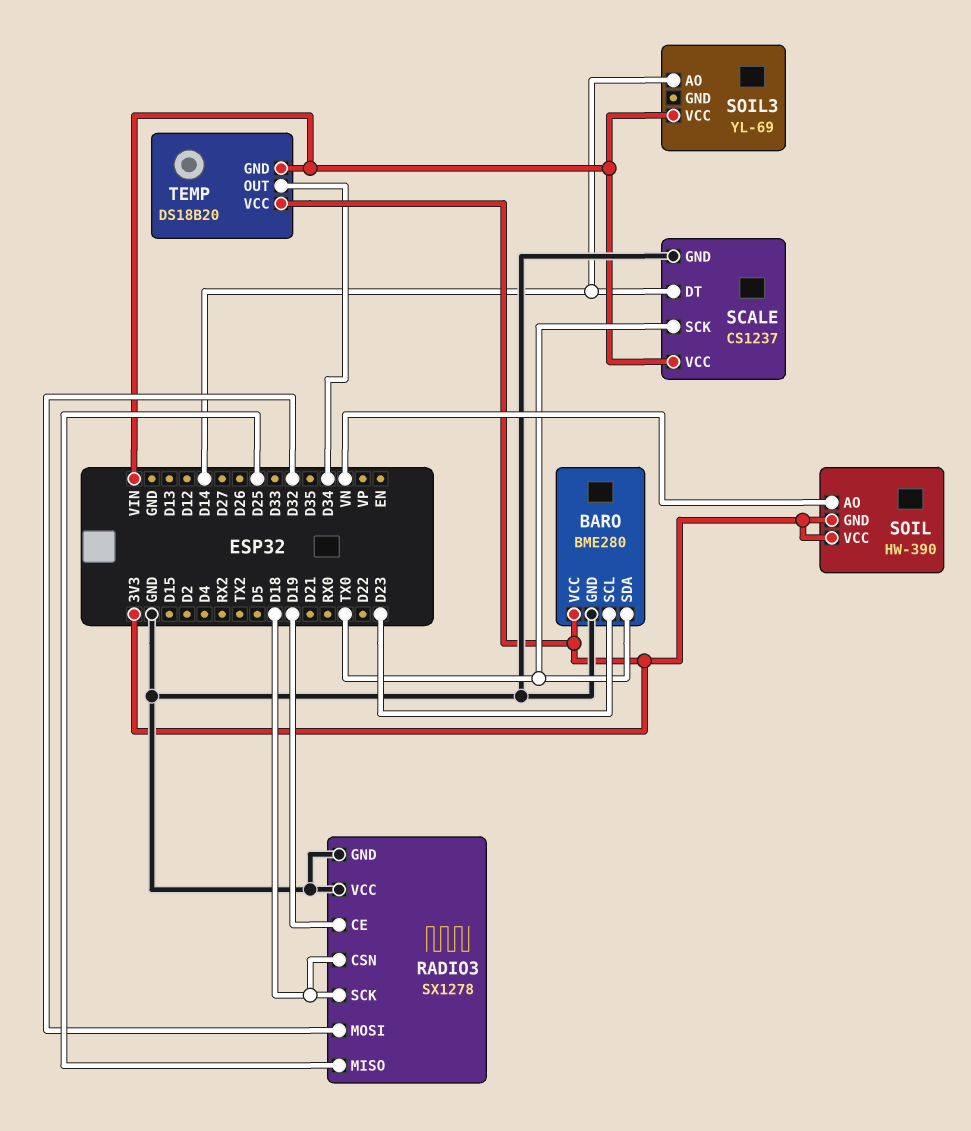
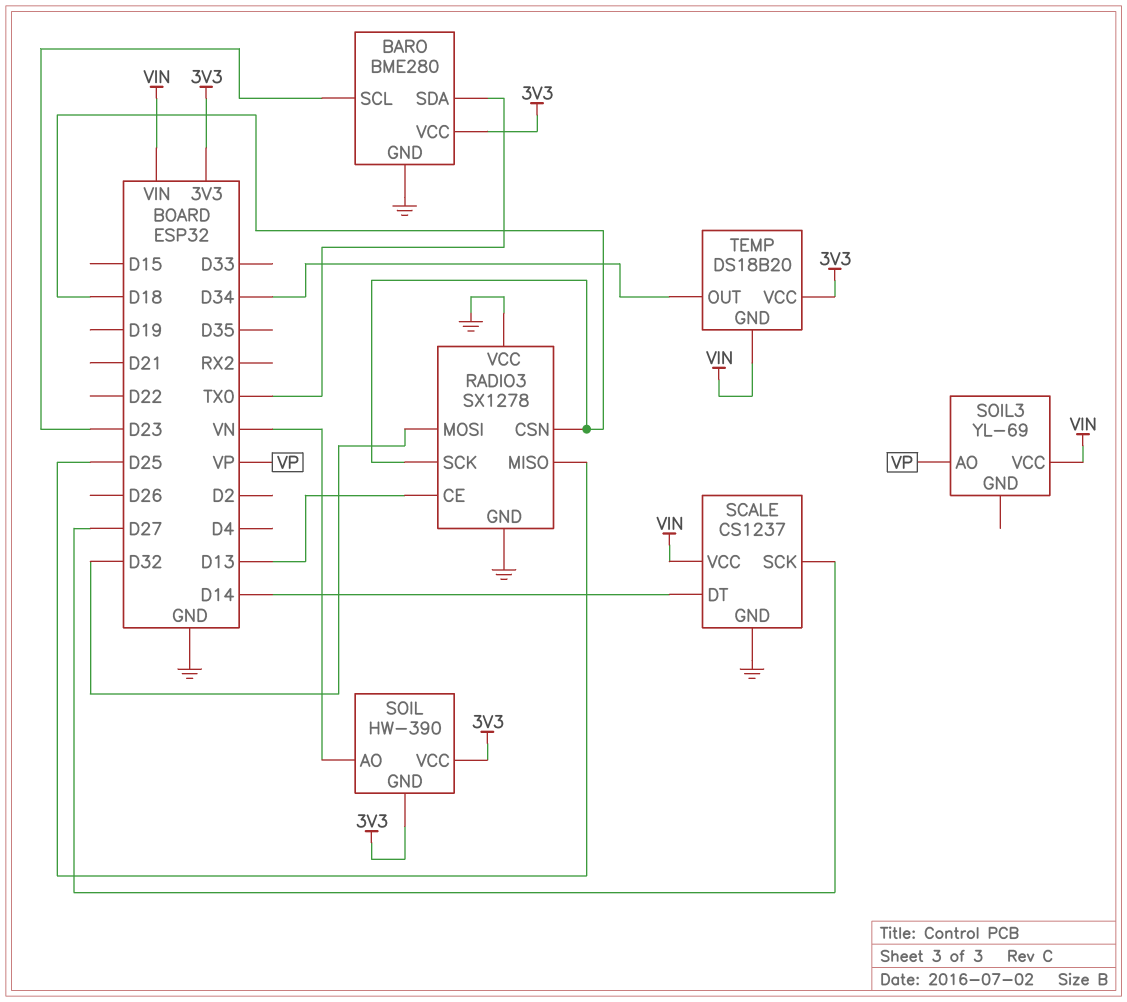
RADIO3 pin CE: D19 -> D13
SCALE pin SCK: TX0 -> D27
SOIL3 pin AO: D14 -> VP

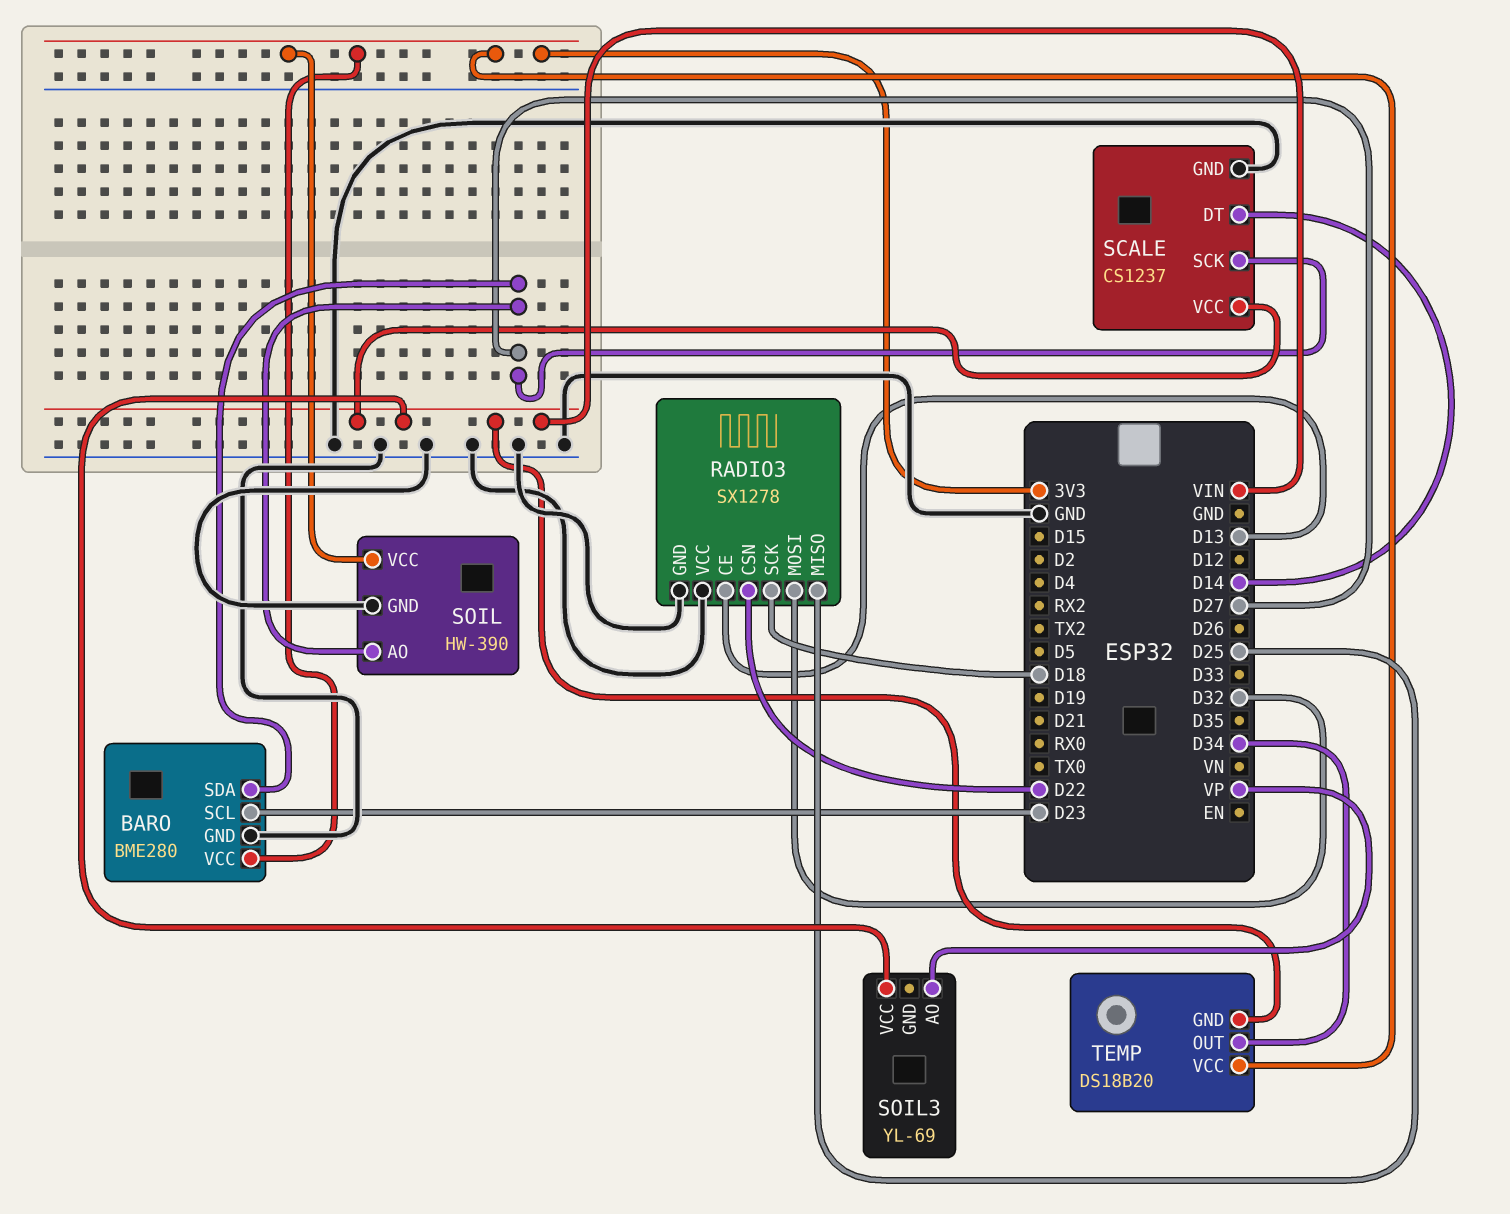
BARO pin SDA: TX0 -> D27
RADIO3 pin CSN: D18 -> D22
SOIL pin AO: VN -> D27
SOIL pin GND: 3V3 -> GND

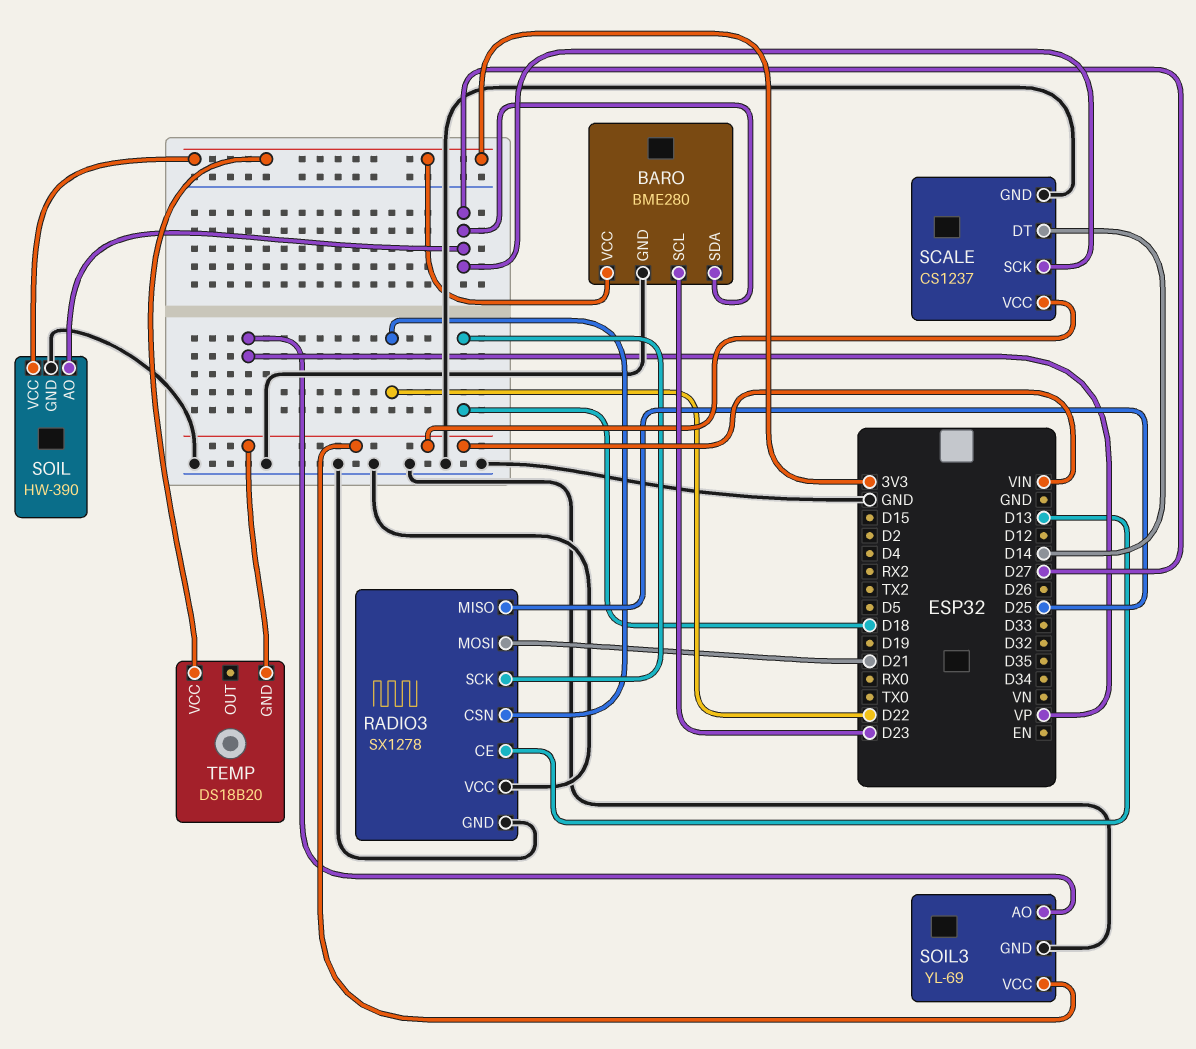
RADIO3 pin MOSI: D32 -> D21
SOIL3 pin GND: none -> GND
TEMP pin OUT: D34 -> none

